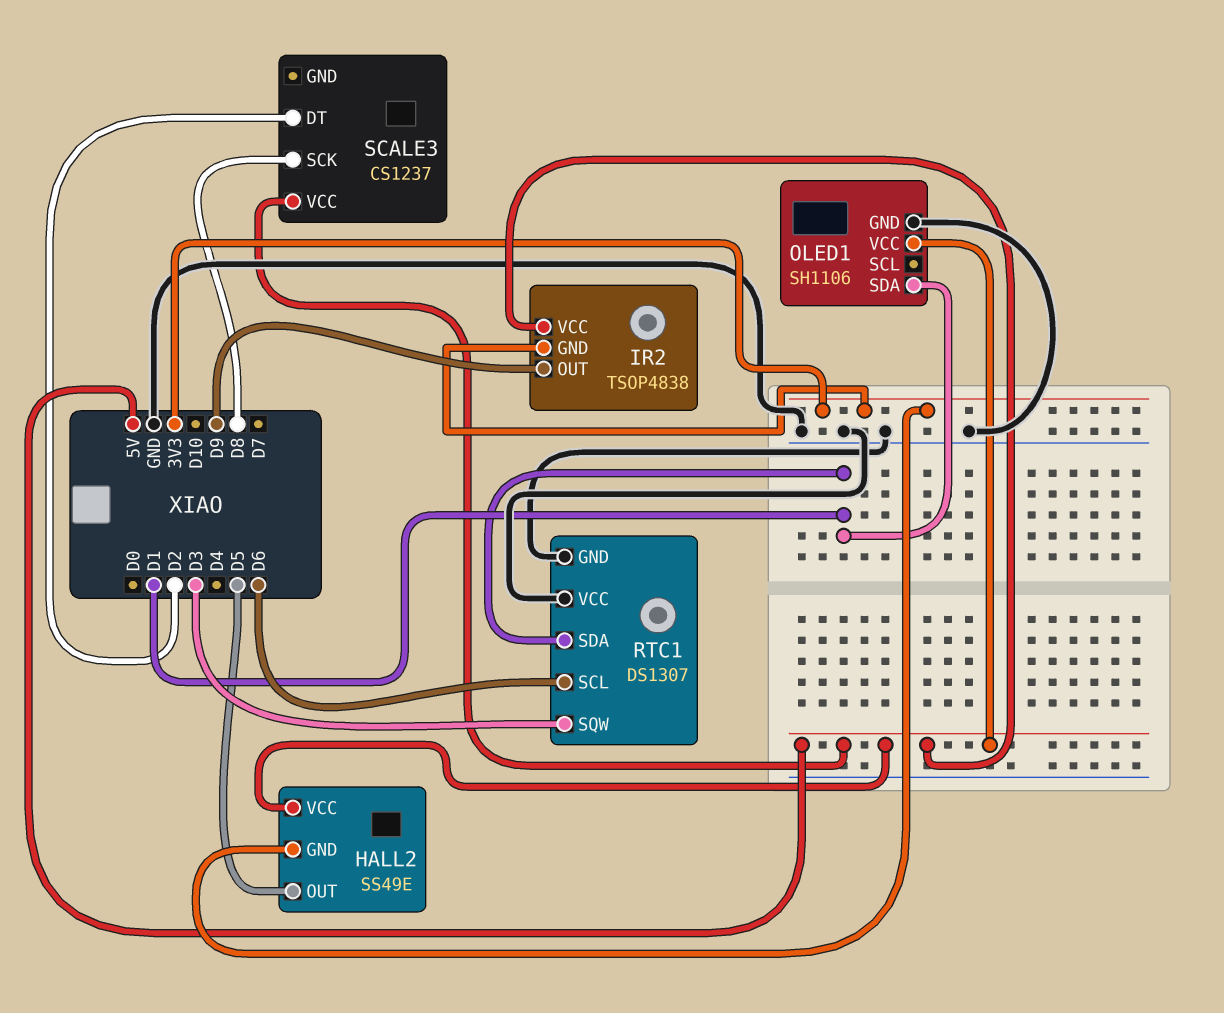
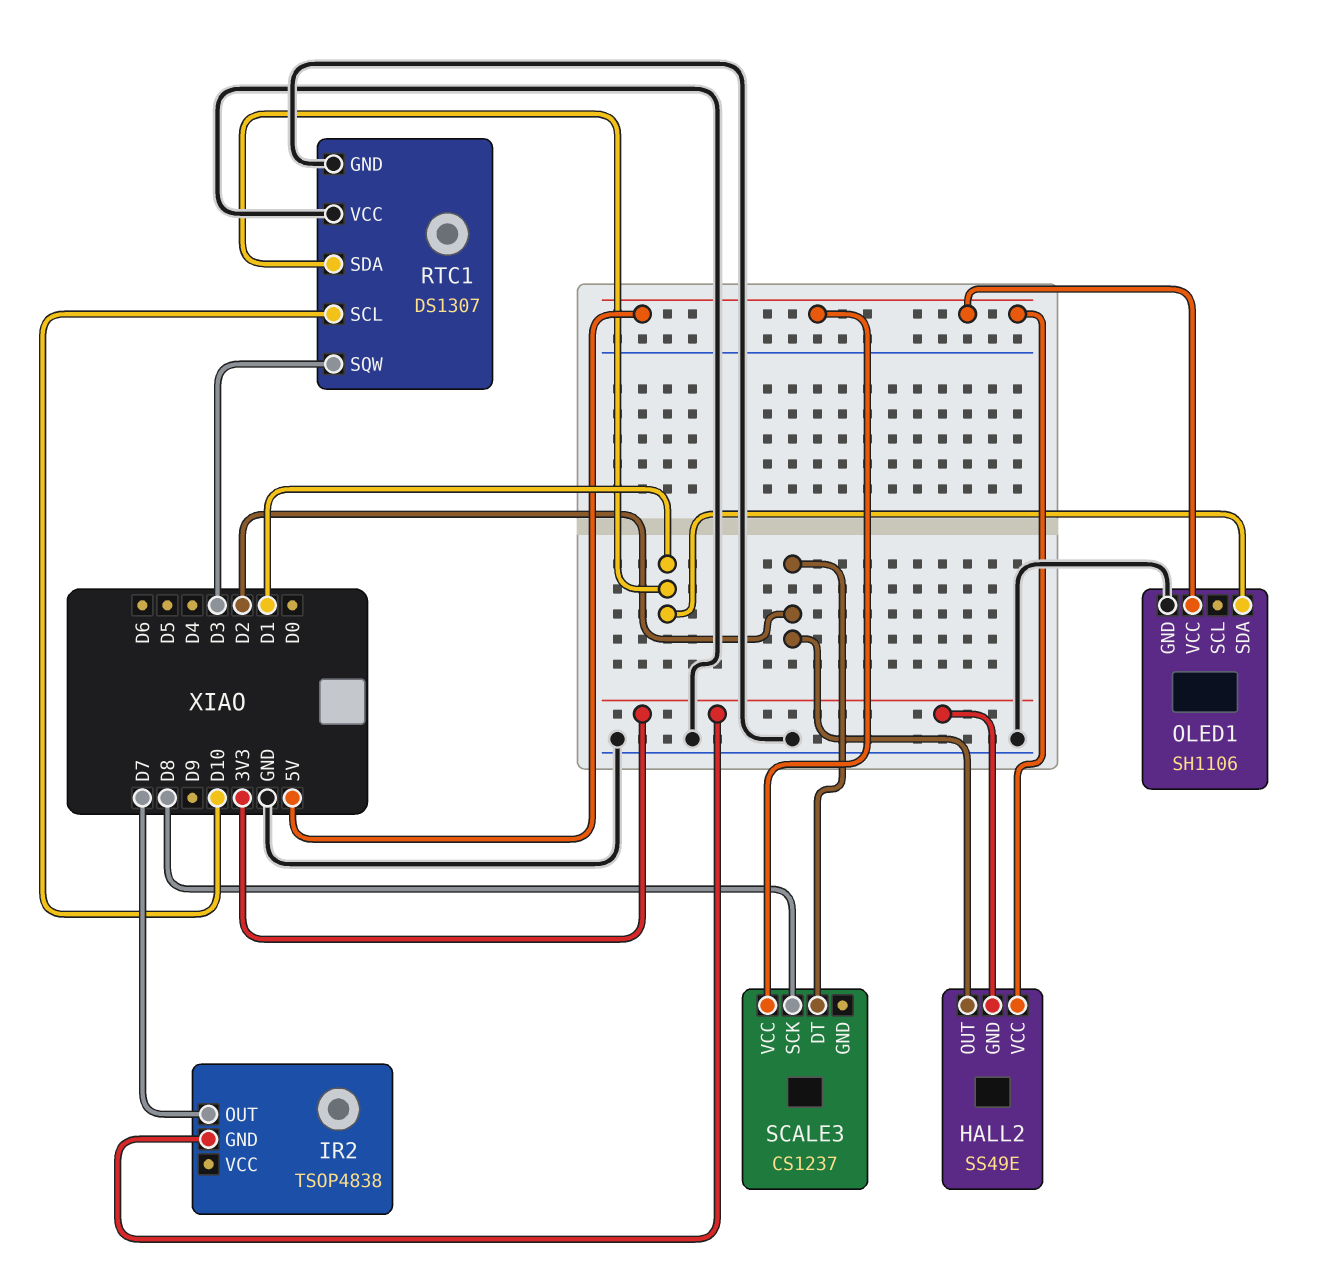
HALL2 pin OUT: D5 -> D2
IR2 pin OUT: D9 -> D7
IR2 pin VCC: 5V -> none
RTC1 pin SCL: D6 -> D10

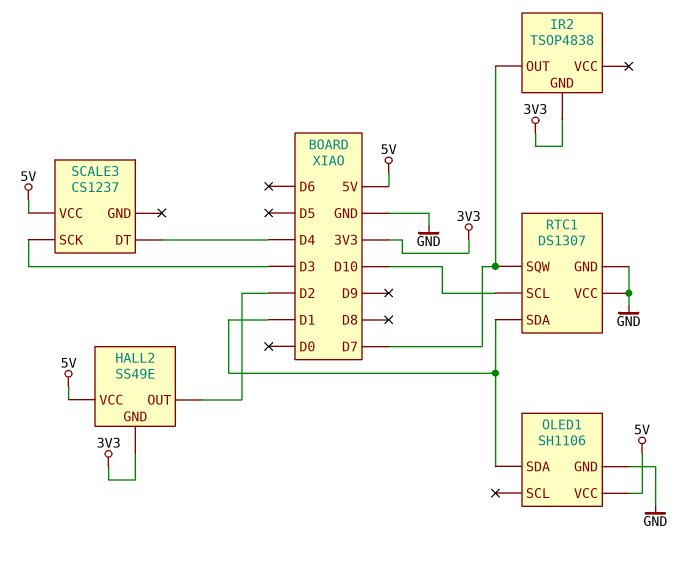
RTC1 pin SQW: D3 -> D7
SCALE3 pin DT: D2 -> D4
SCALE3 pin SCK: D8 -> D3

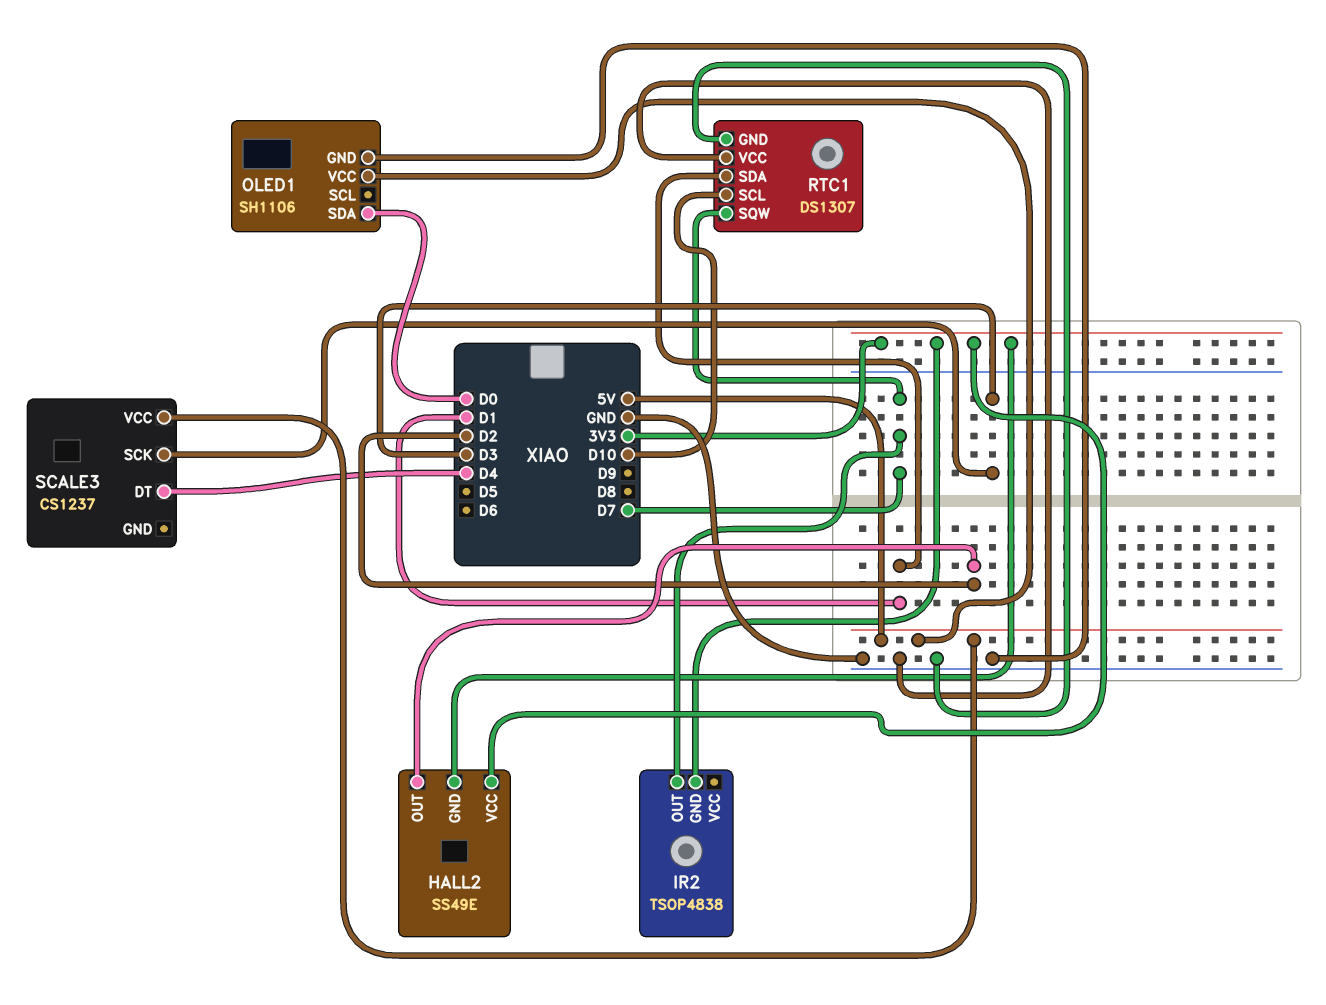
HALL2 pin VCC: 5V -> 3V3
OLED1 pin SDA: D1 -> D0

